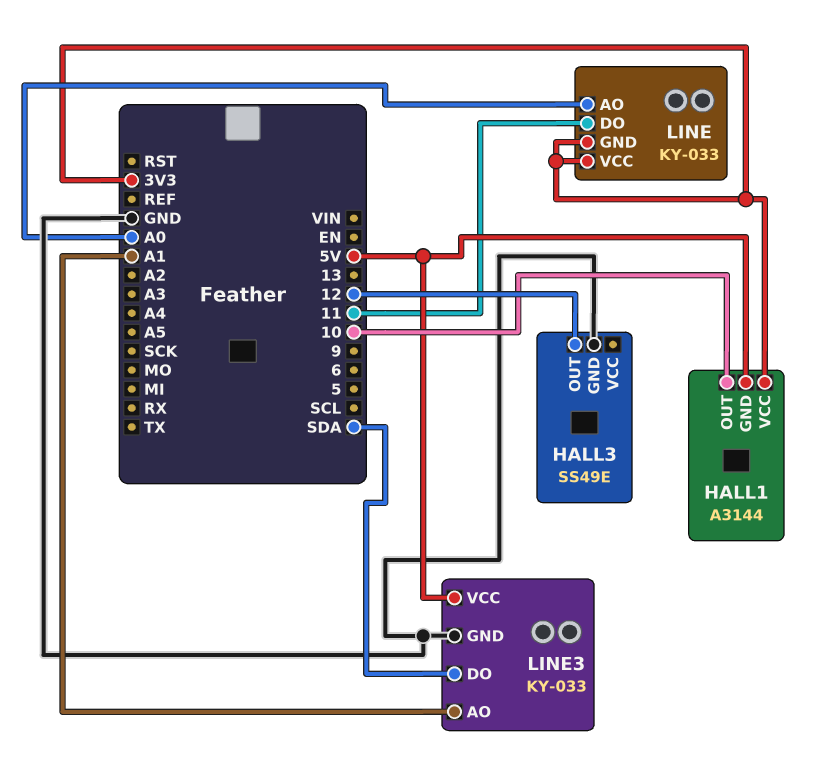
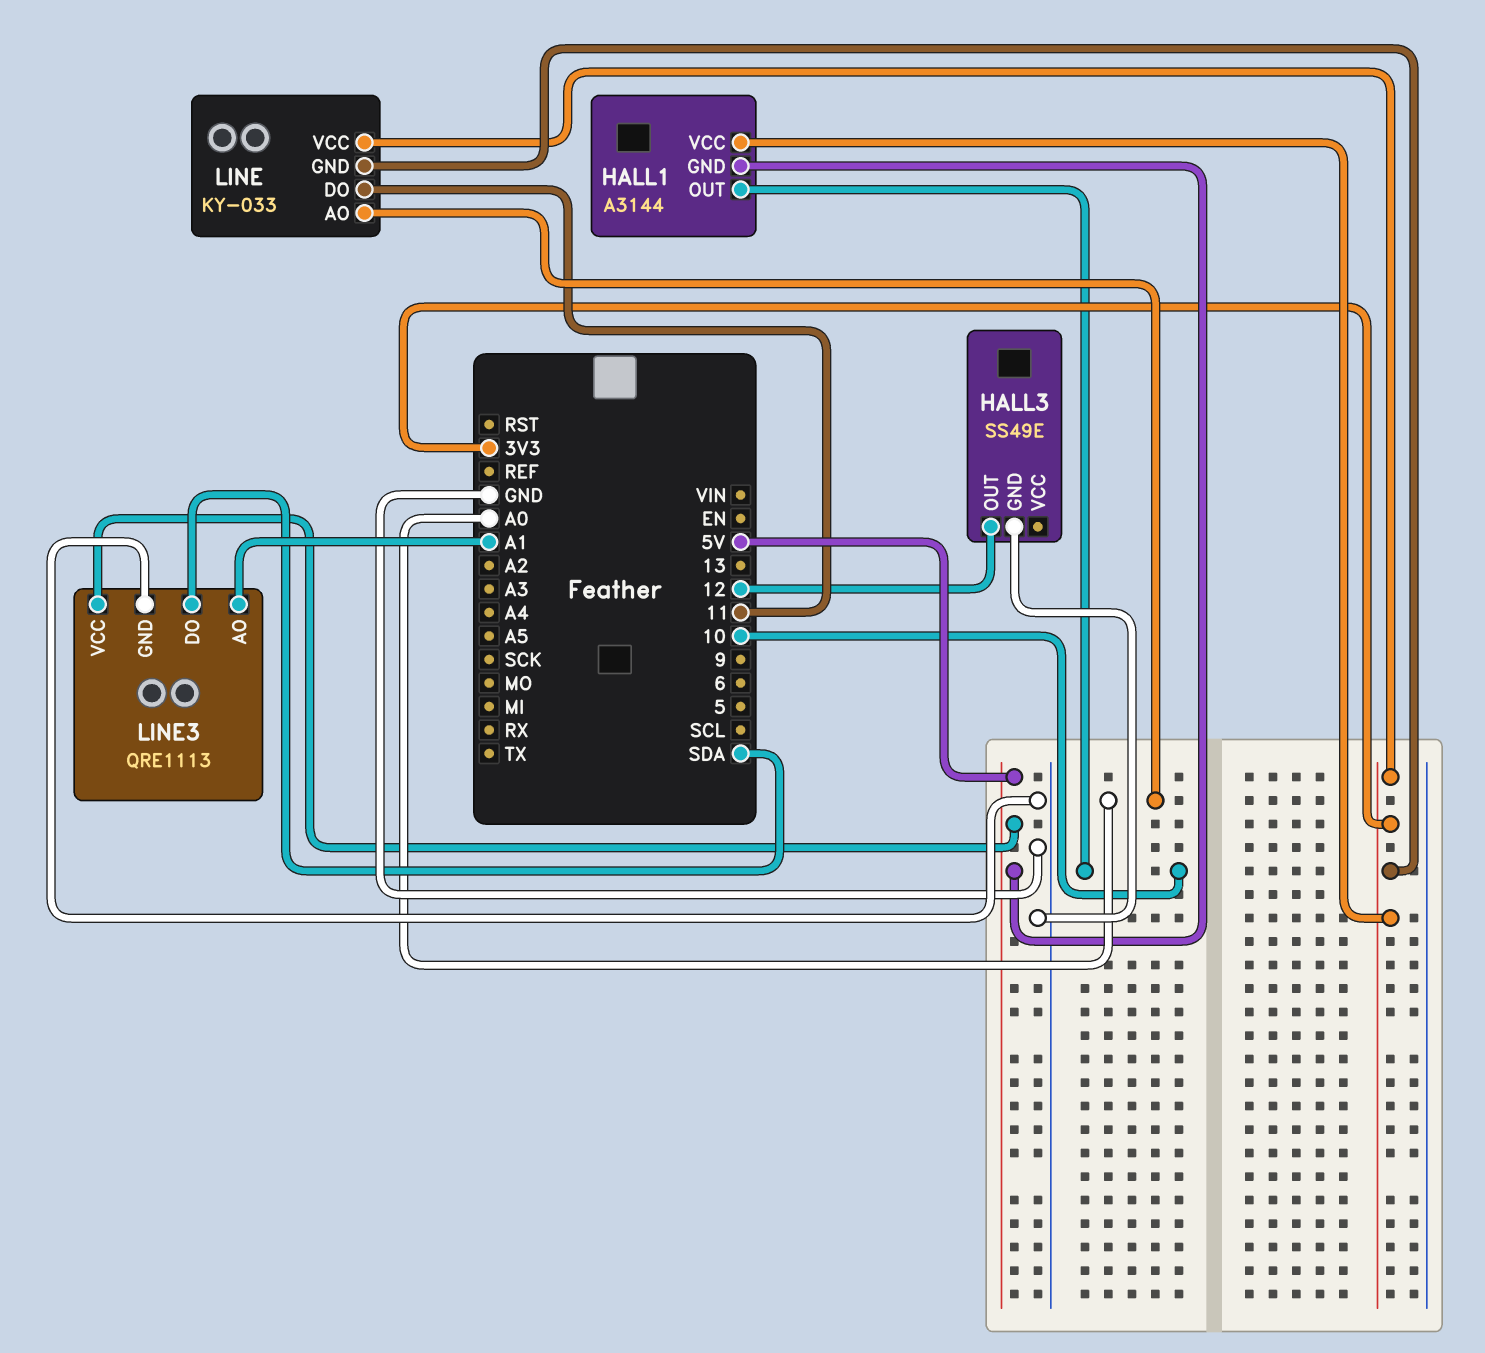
LINE3: KY-033 -> QRE1113

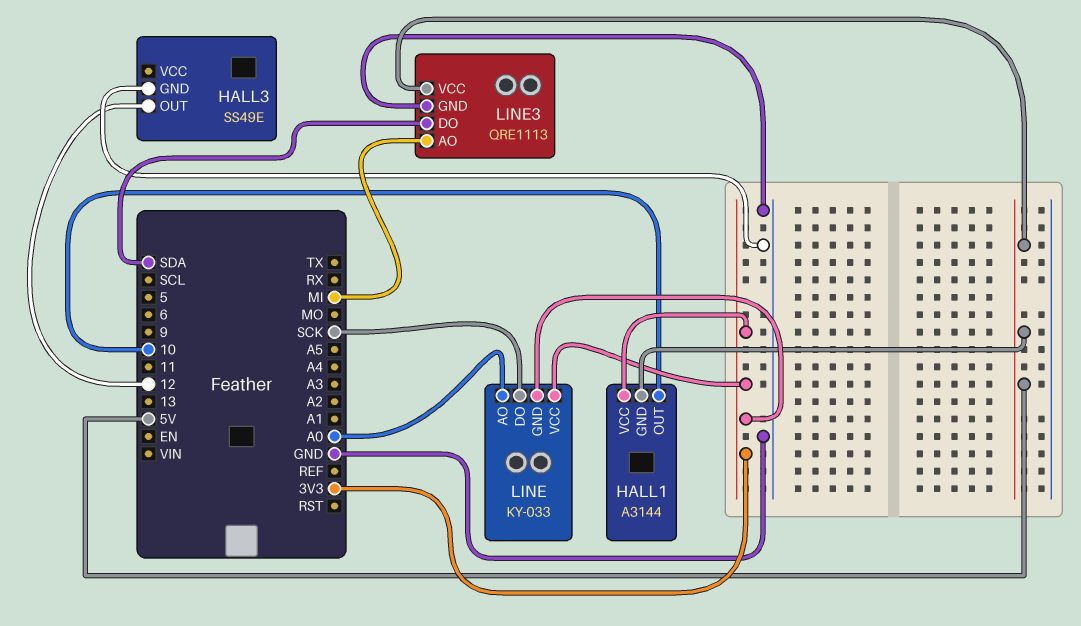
LINE pin DO: 11 -> SCK
LINE3 pin AO: A1 -> MI

